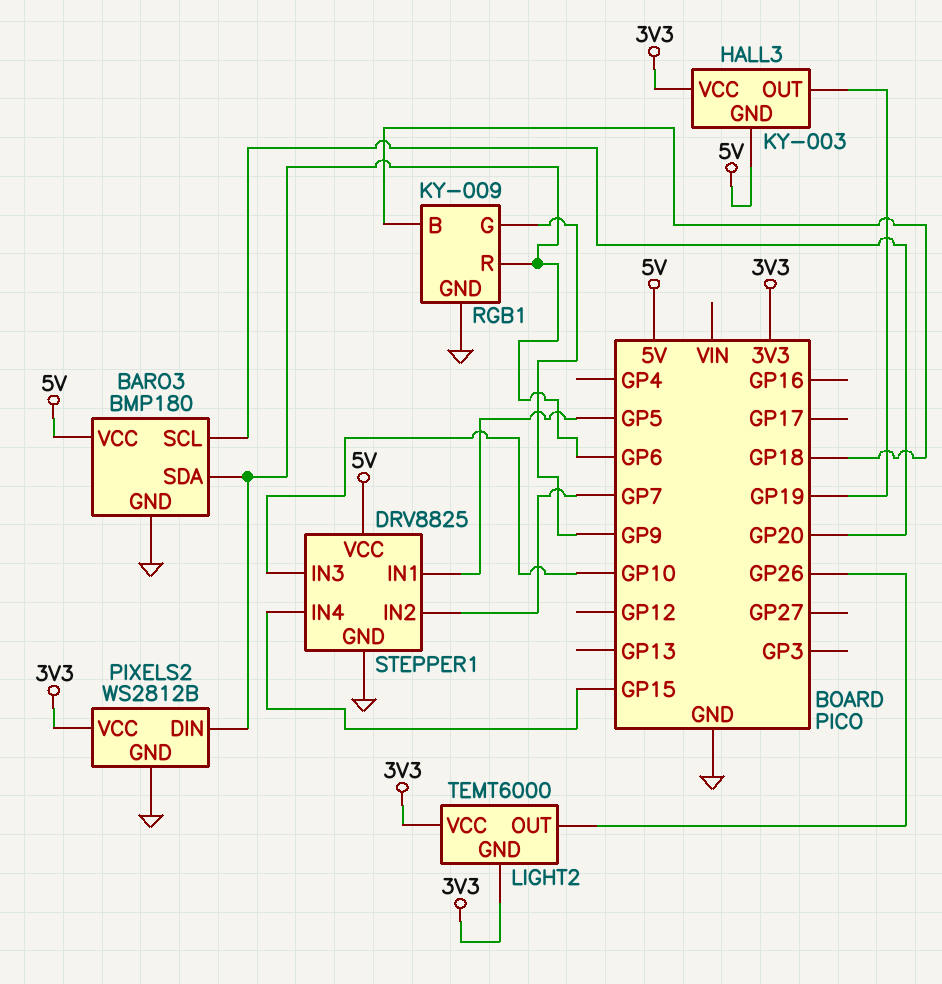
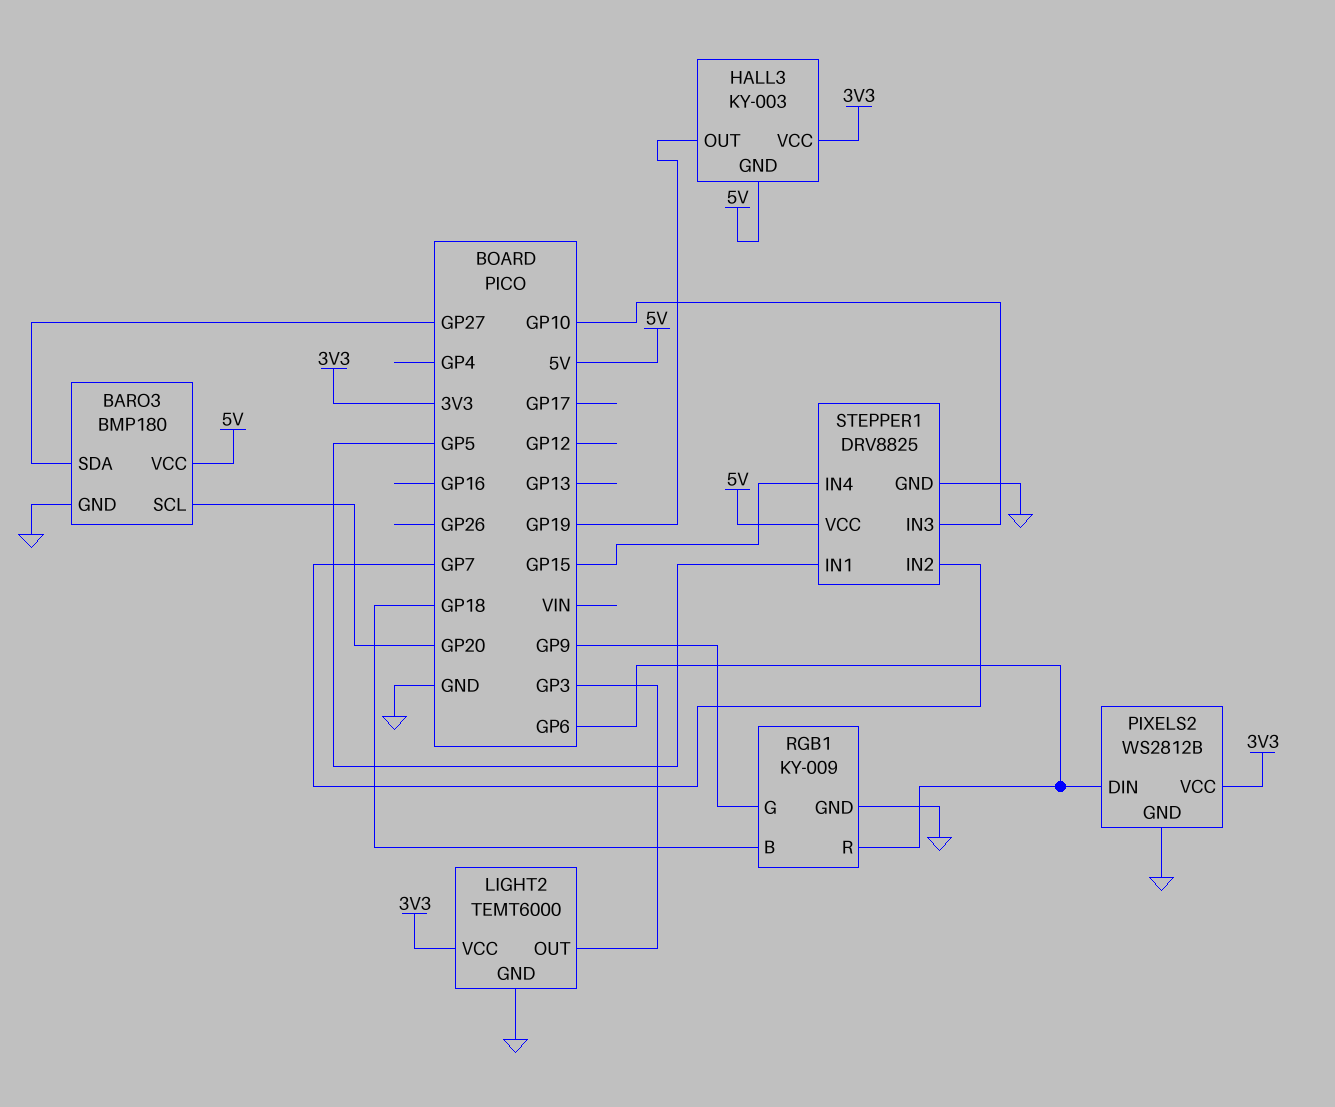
BARO3 pin SDA: GP6 -> GP27
LIGHT2 pin GND: 3V3 -> GND
LIGHT2 pin OUT: GP26 -> GP3

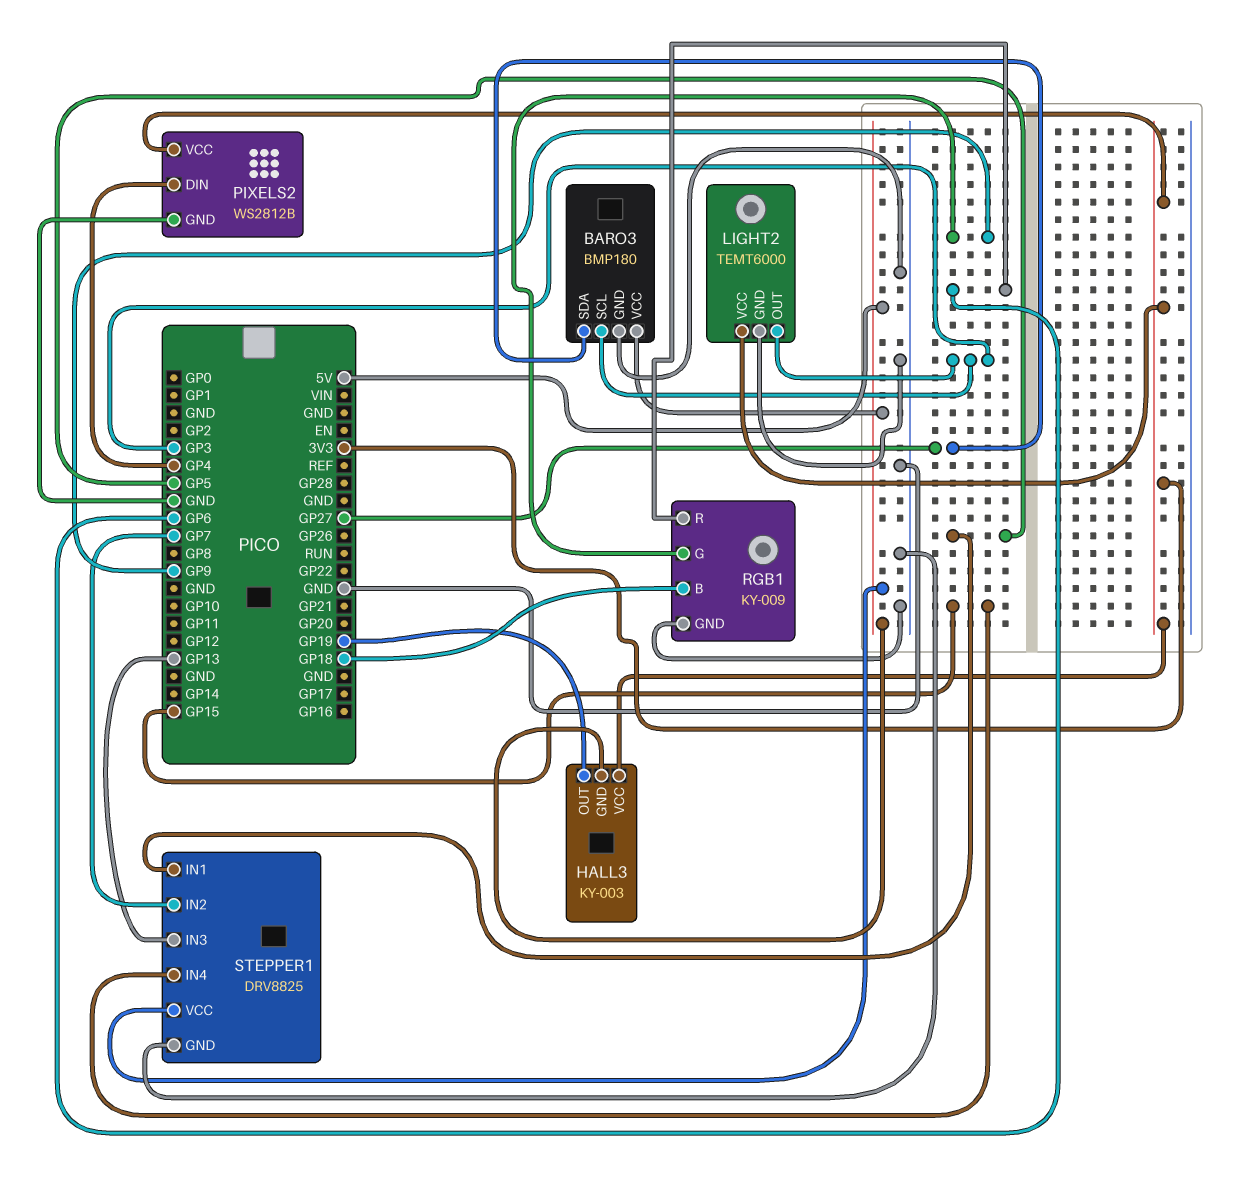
BARO3 pin SCL: GP20 -> GP3
PIXELS2 pin DIN: GP6 -> GP4
STEPPER1 pin IN3: GP10 -> GP13

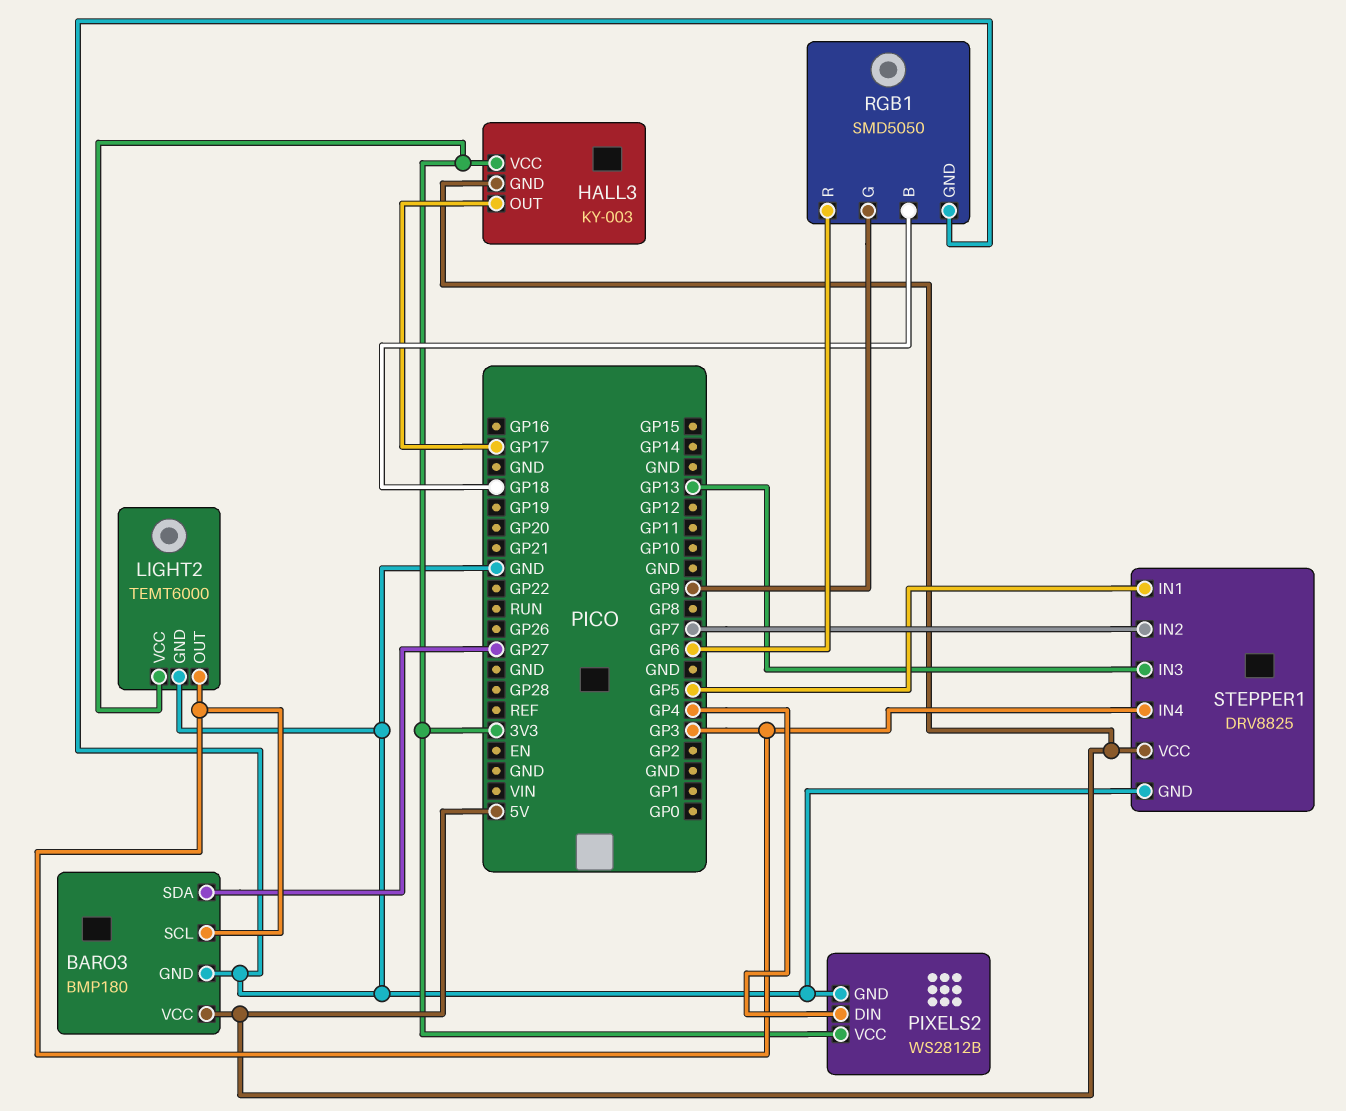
HALL3 pin OUT: GP19 -> GP17
RGB1: KY-009 -> SMD5050
STEPPER1 pin IN4: GP15 -> GP3

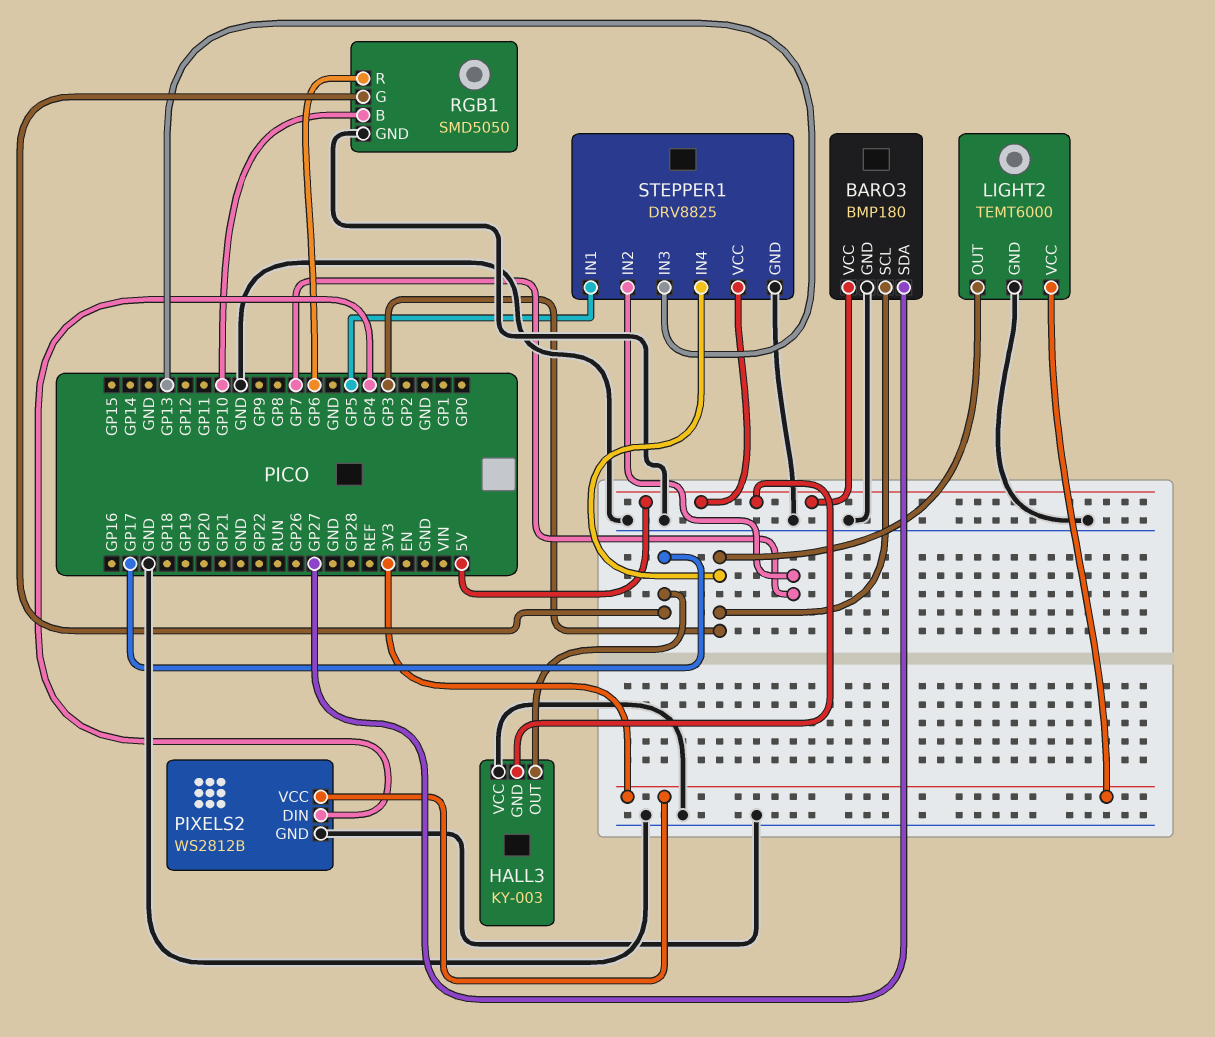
HALL3 pin VCC: 3V3 -> GND
RGB1 pin B: GP18 -> GP10
RGB1 pin G: GP9 -> GP17

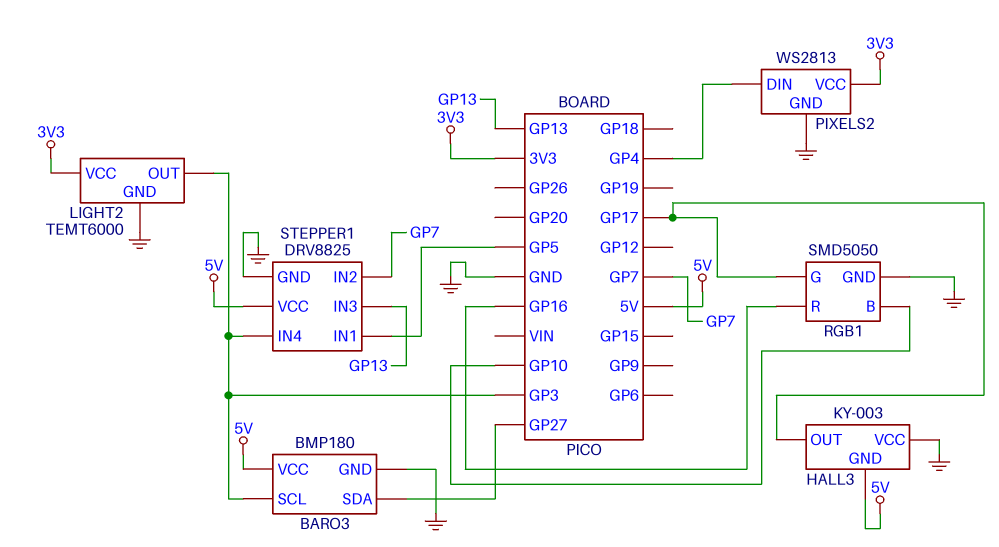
PIXELS2: WS2812B -> WS2813
RGB1 pin R: GP6 -> GP16

